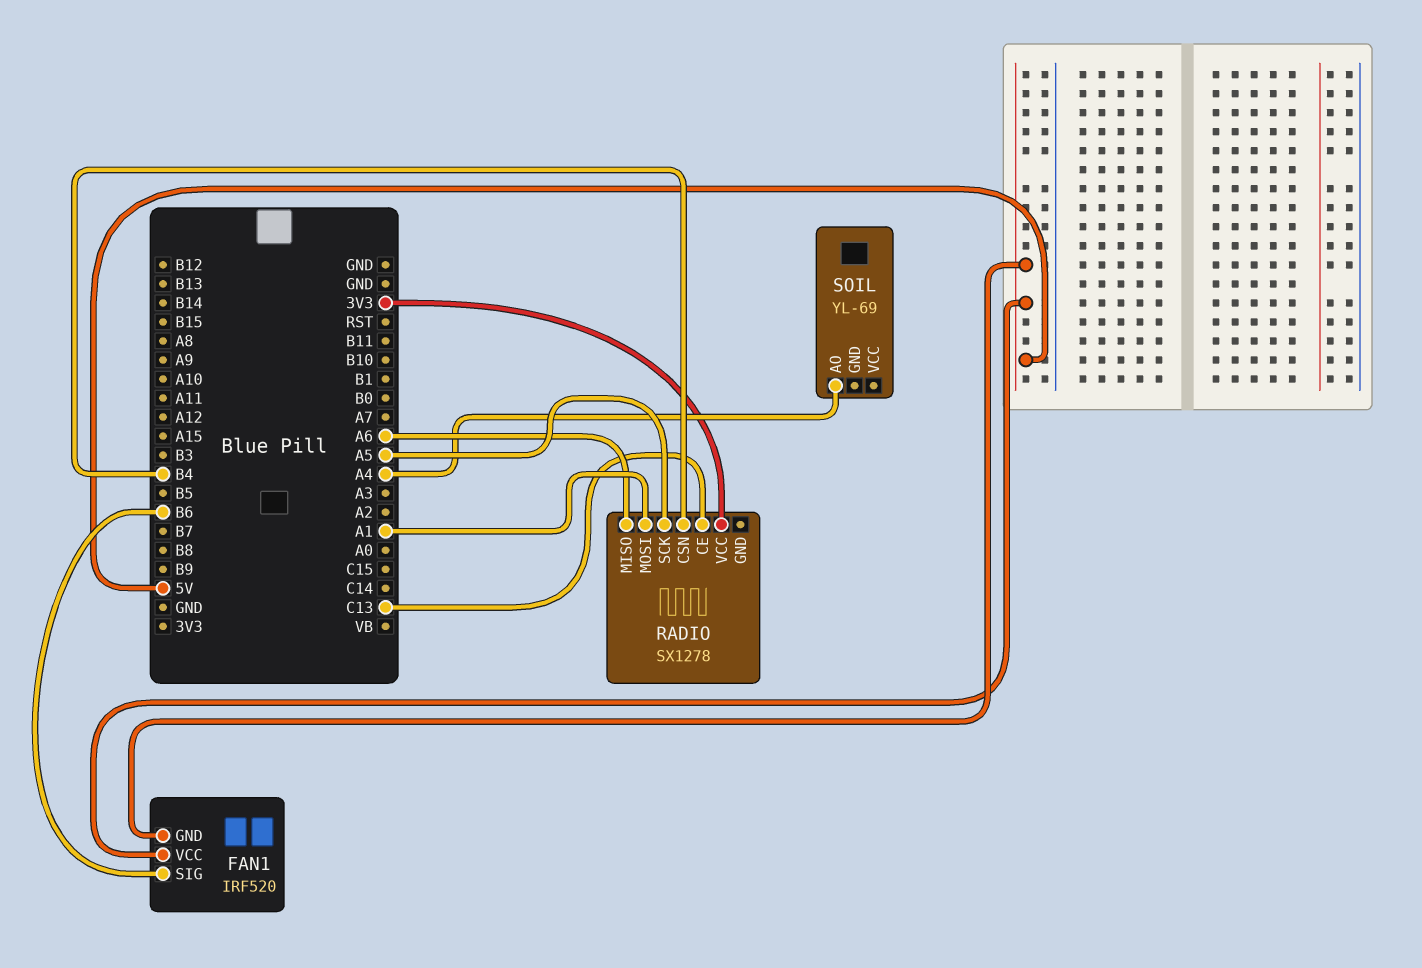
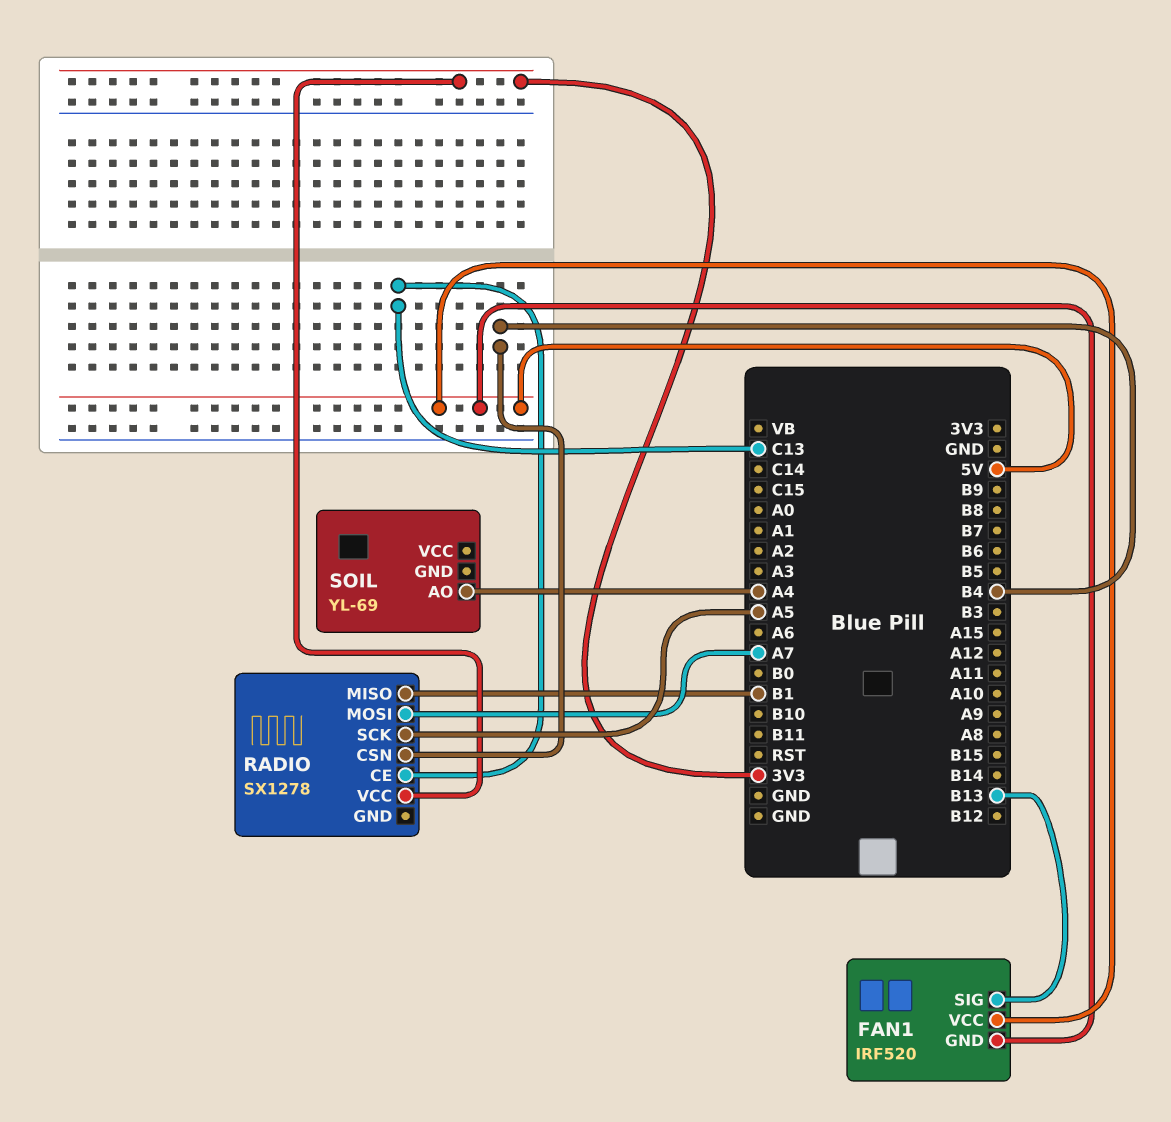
FAN1 pin SIG: B6 -> B13
RADIO pin MISO: A6 -> B1
RADIO pin MOSI: A1 -> A7

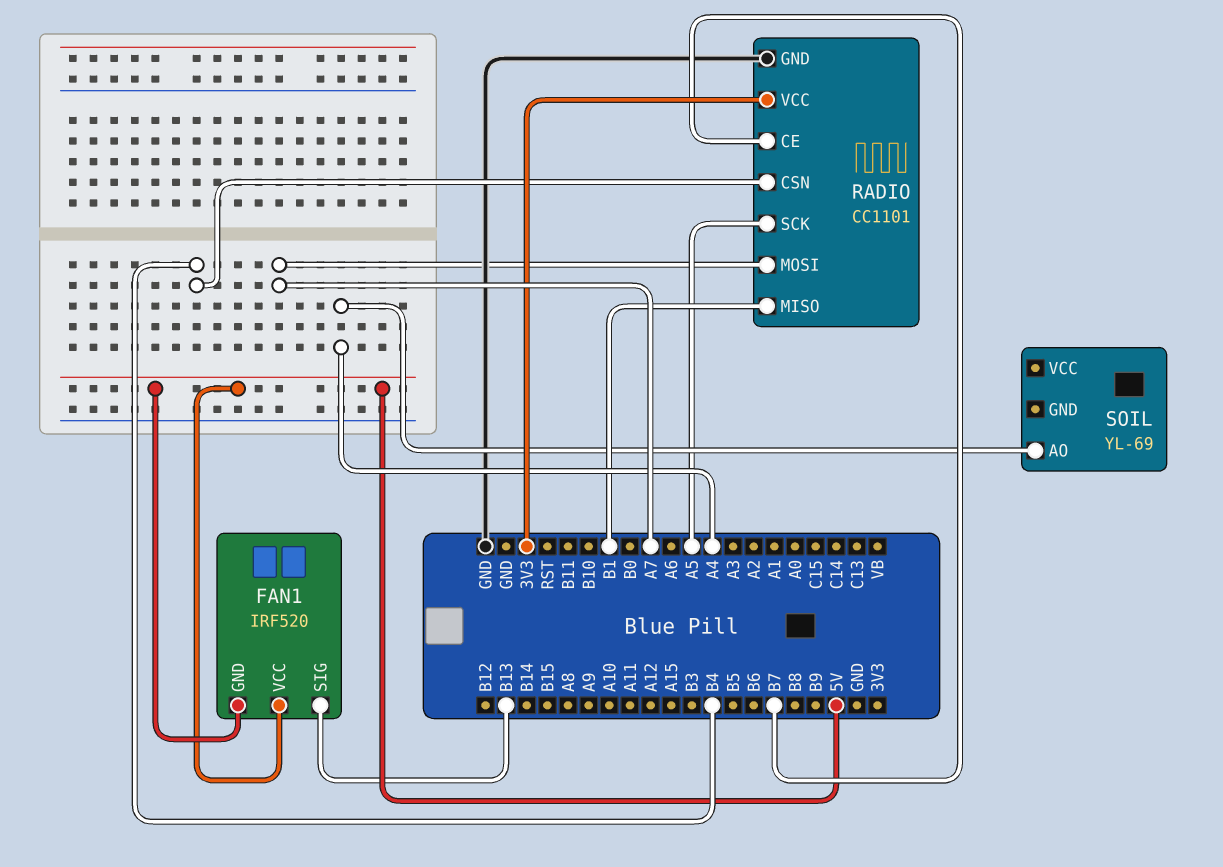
RADIO: SX1278 -> CC1101
RADIO pin CE: C13 -> B7
RADIO pin GND: none -> GND

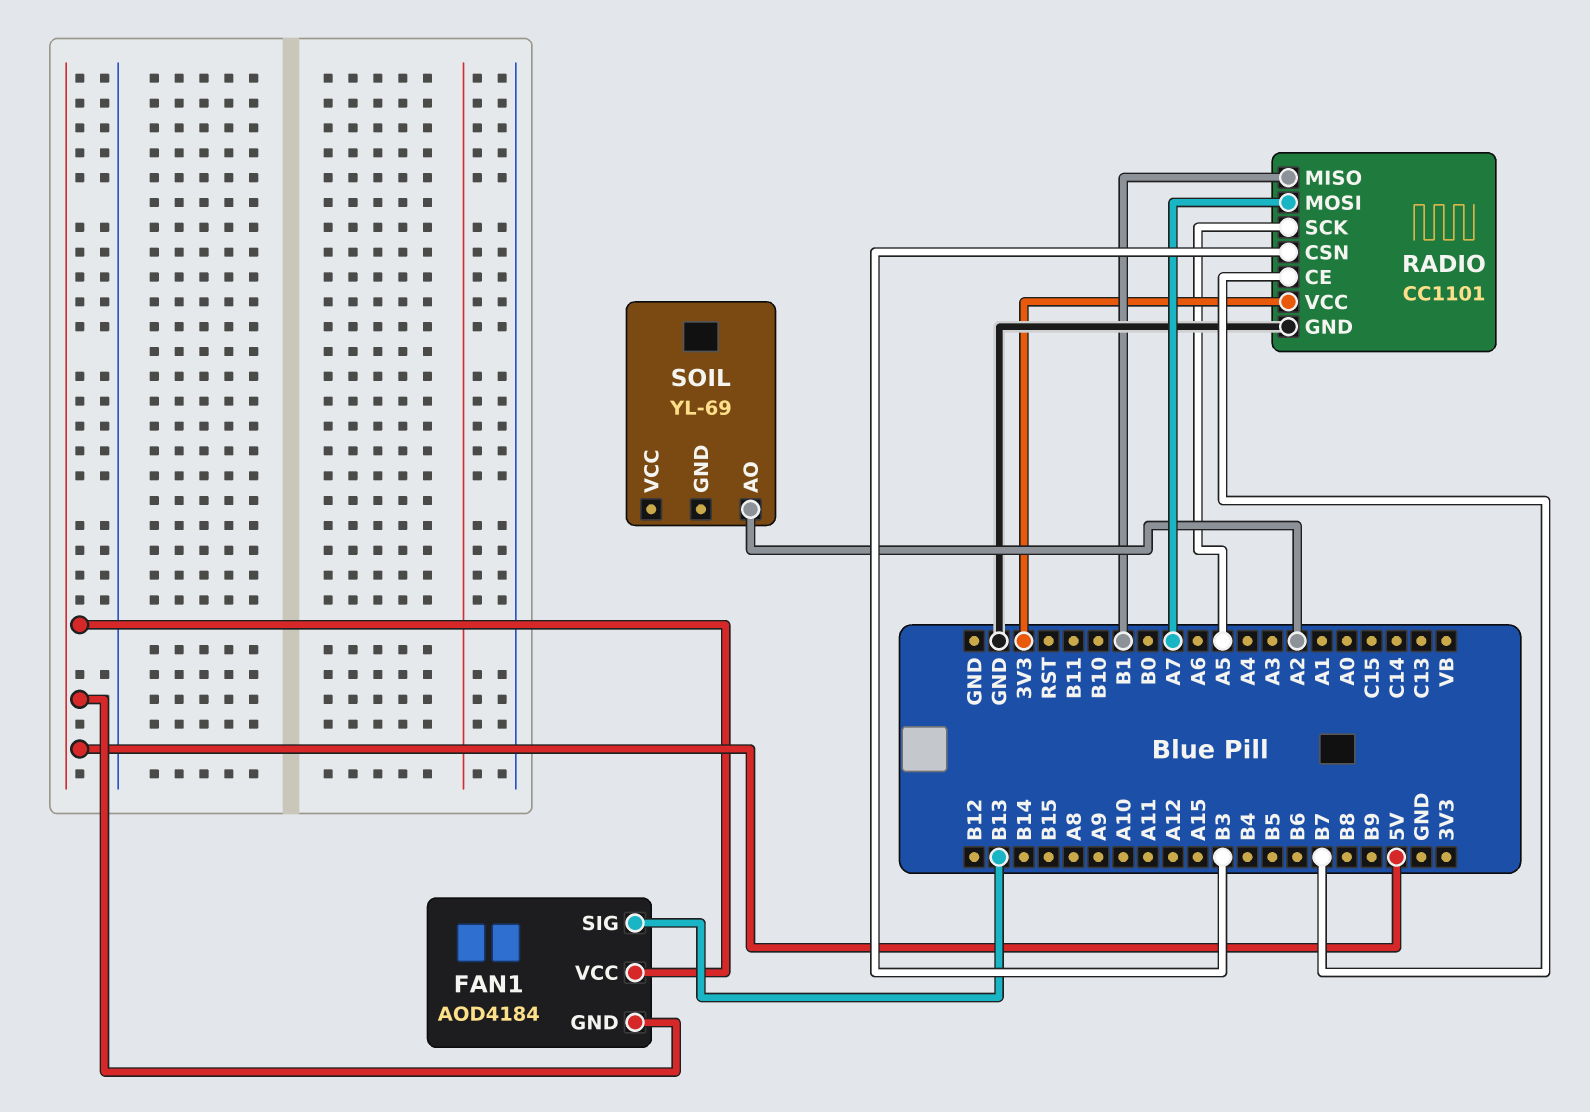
FAN1: IRF520 -> AOD4184
RADIO pin CSN: B4 -> B3
SOIL pin AO: A4 -> A2

